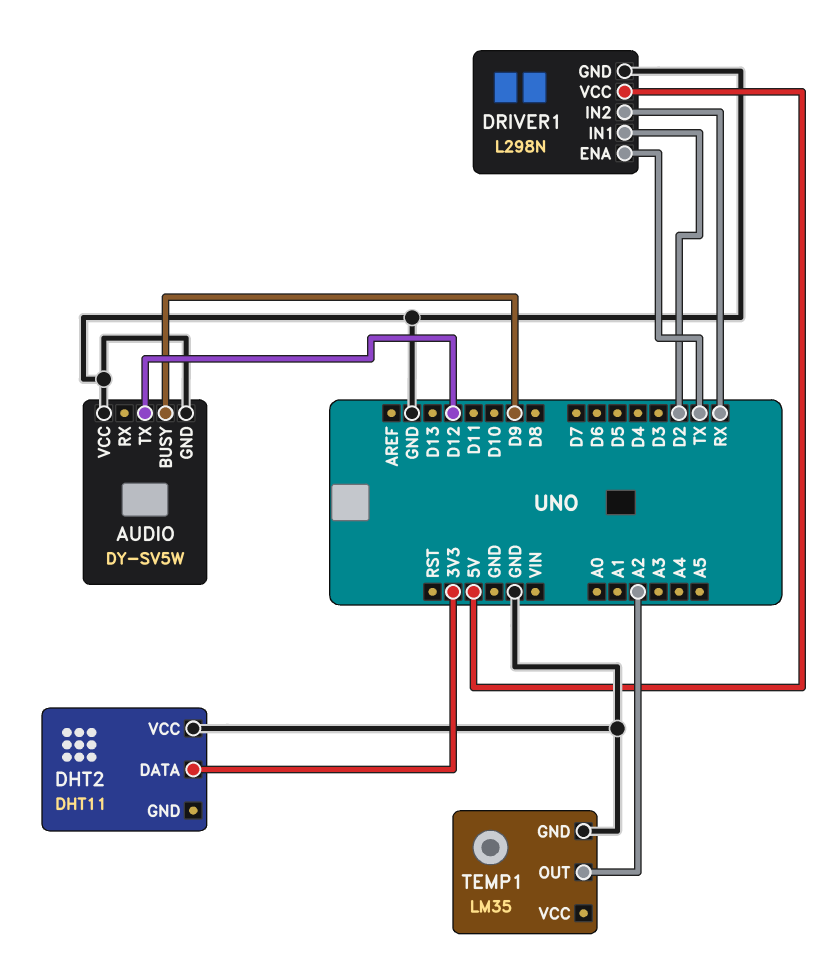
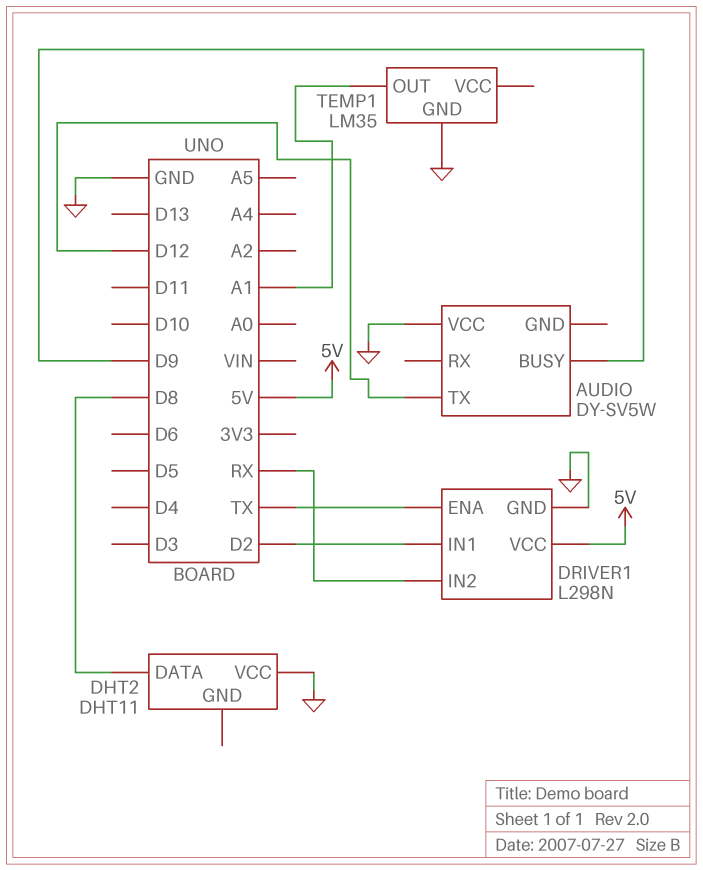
AUDIO pin GND: GND -> none
DHT2 pin DATA: 3V3 -> D8
TEMP1 pin OUT: A2 -> A1

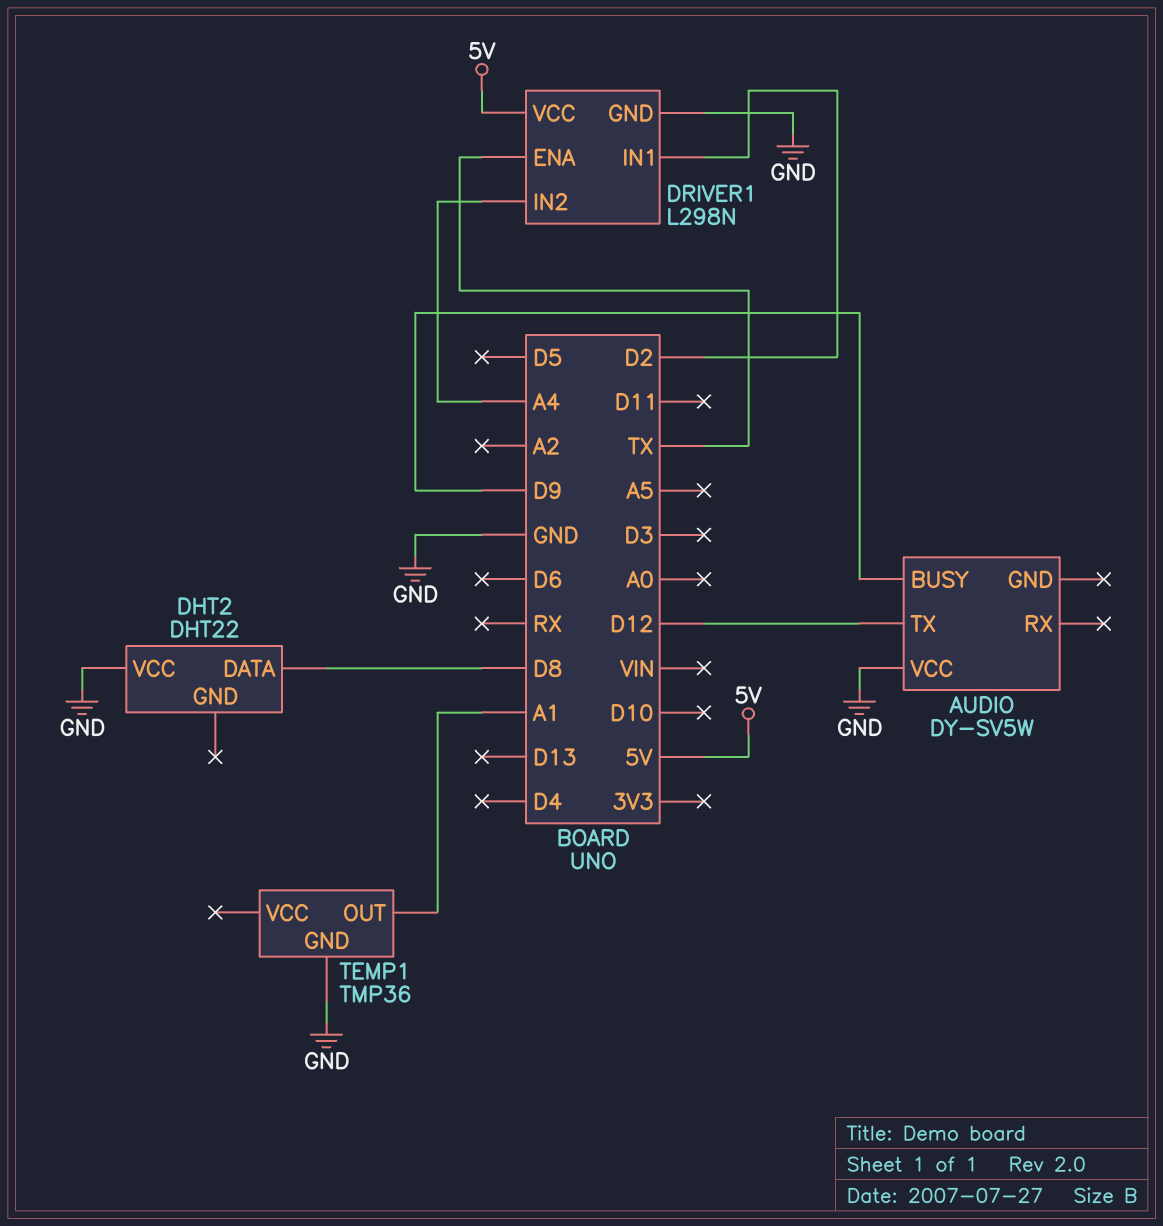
DHT2: DHT11 -> DHT22
DRIVER1 pin IN2: RX -> A4
TEMP1: LM35 -> TMP36

